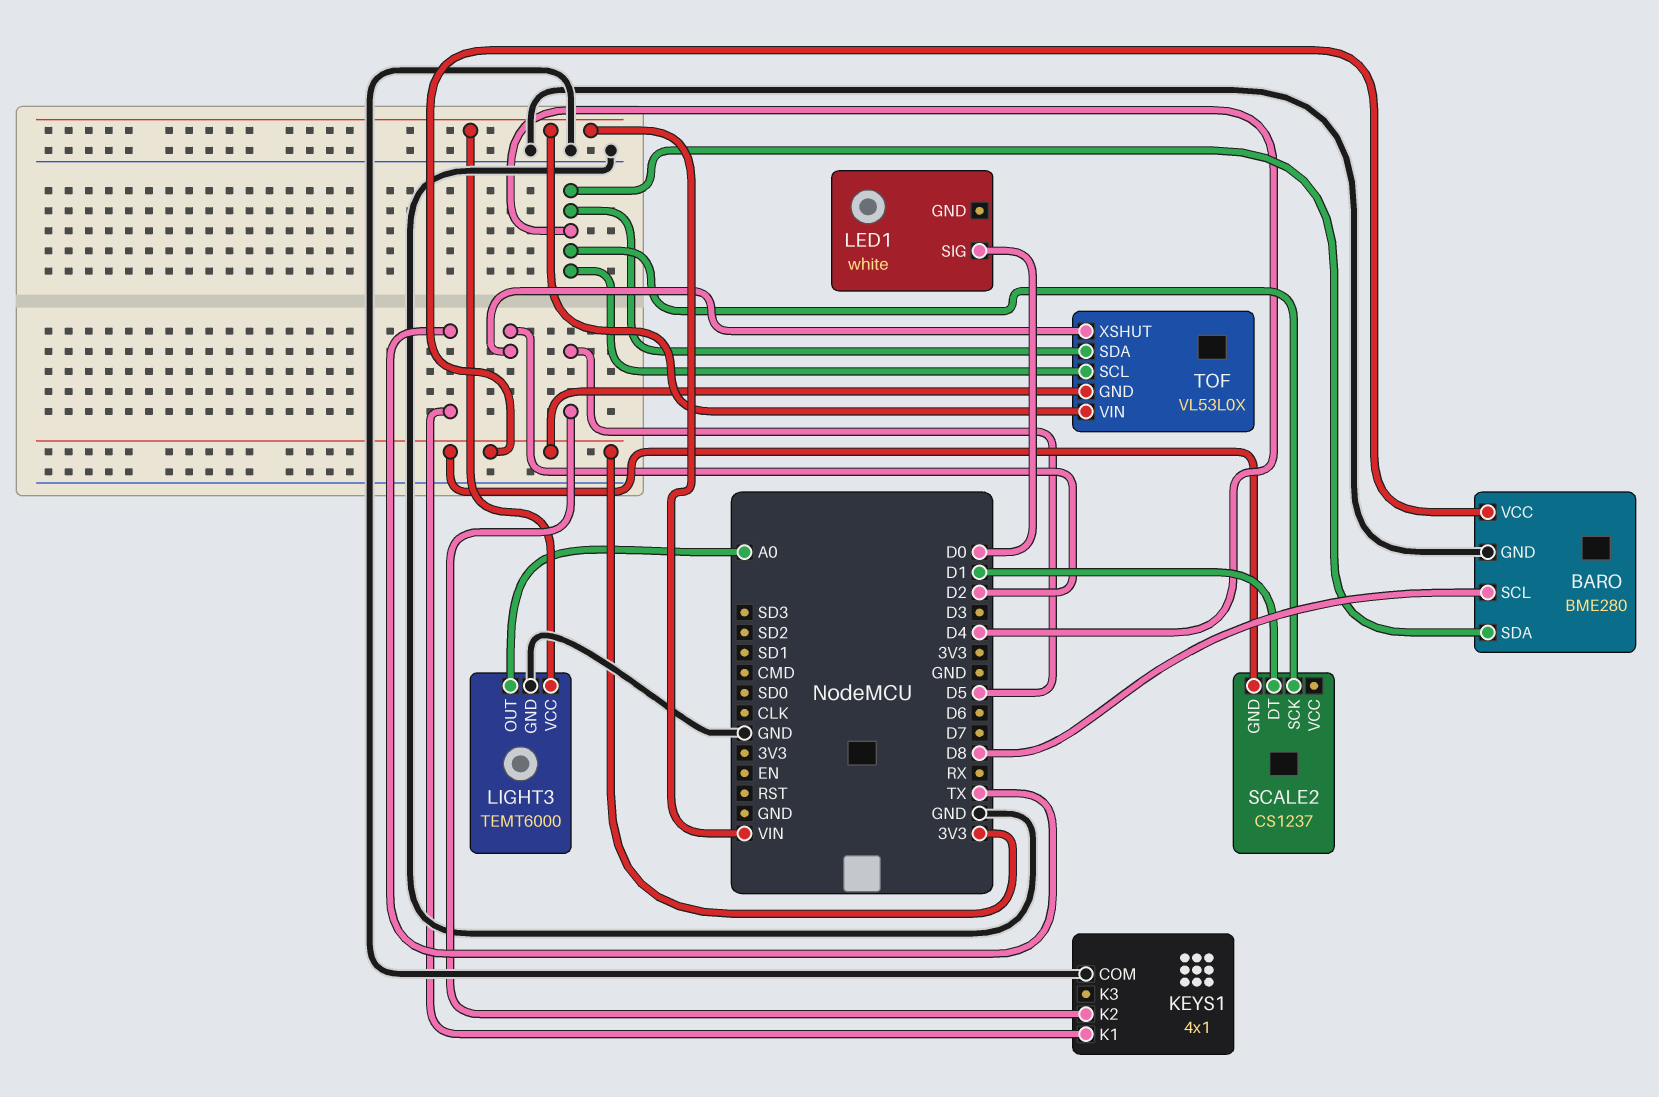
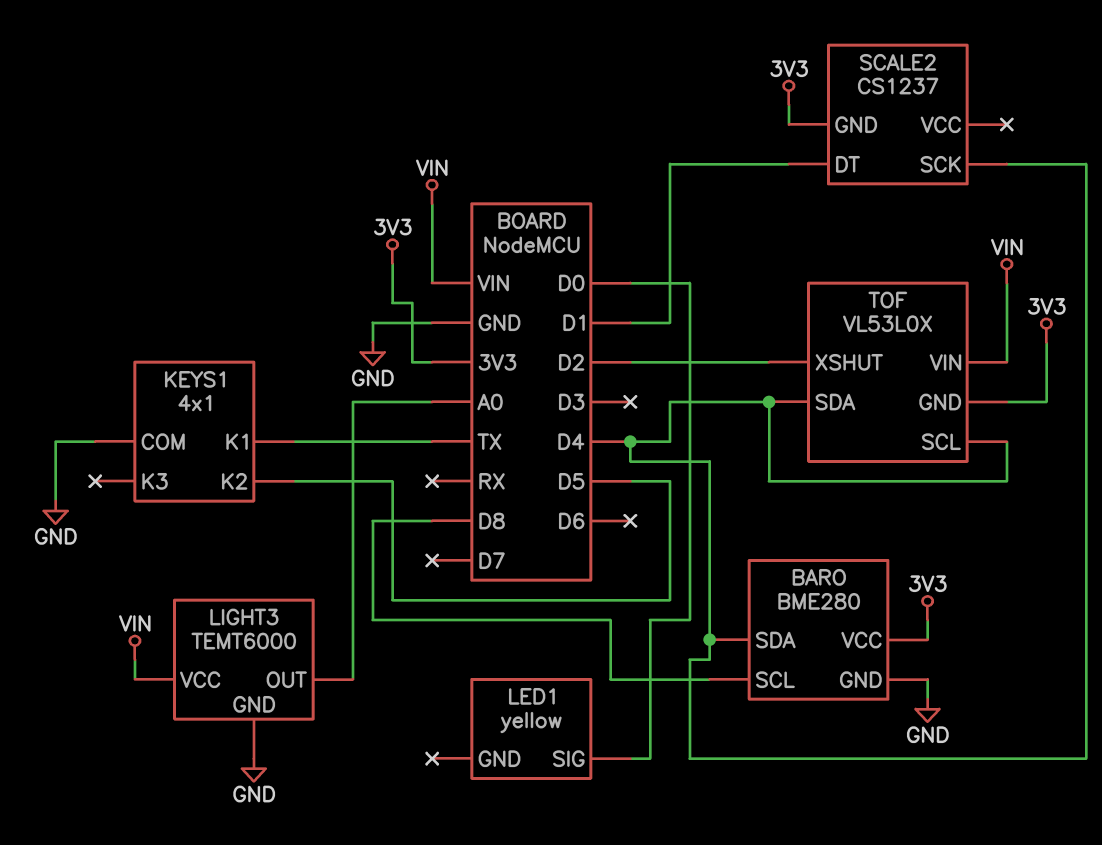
LED1: white -> yellow

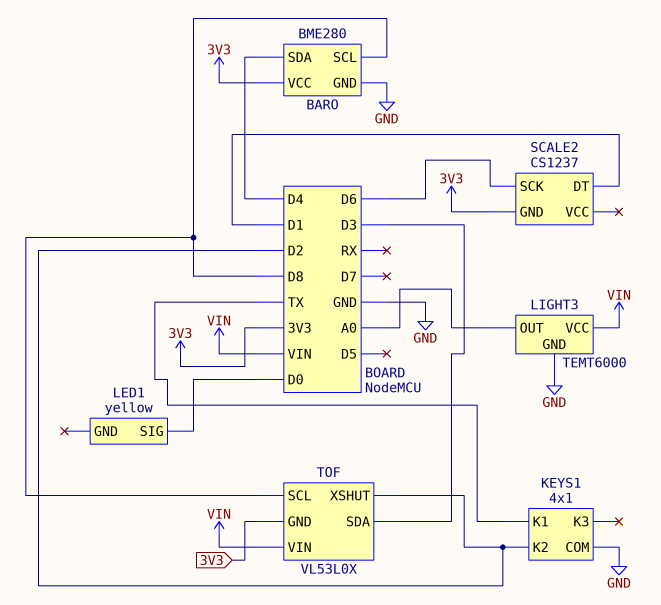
KEYS1 pin K2: D5 -> D2
SCALE2 pin SCK: D4 -> D6
TOF pin SCL: D4 -> D8
TOF pin SDA: D4 -> D3

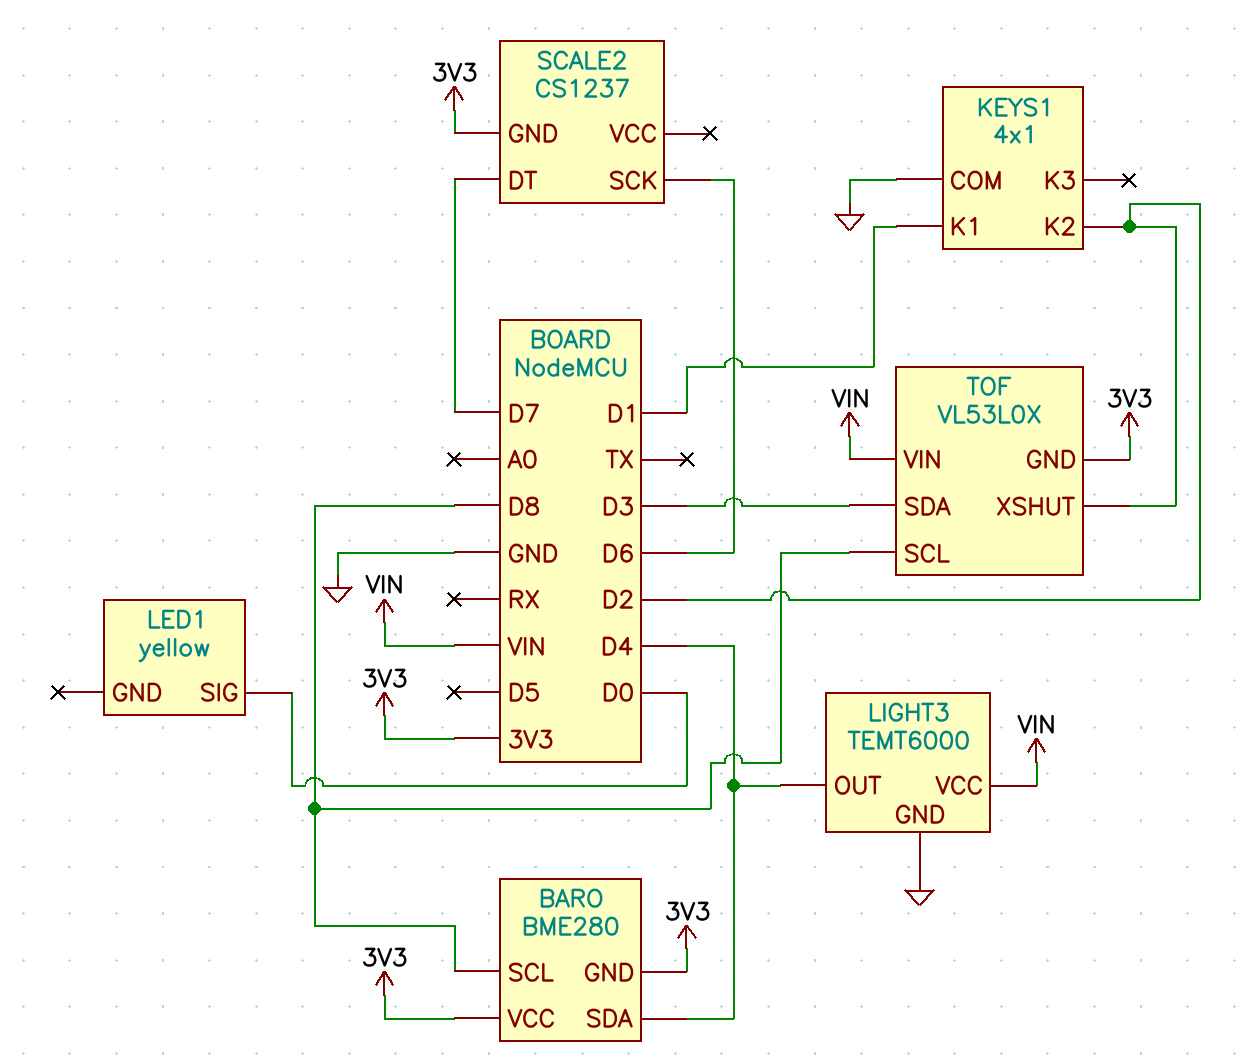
BARO pin GND: GND -> 3V3
KEYS1 pin K1: TX -> D1
LIGHT3 pin OUT: A0 -> D4
SCALE2 pin DT: D1 -> D7

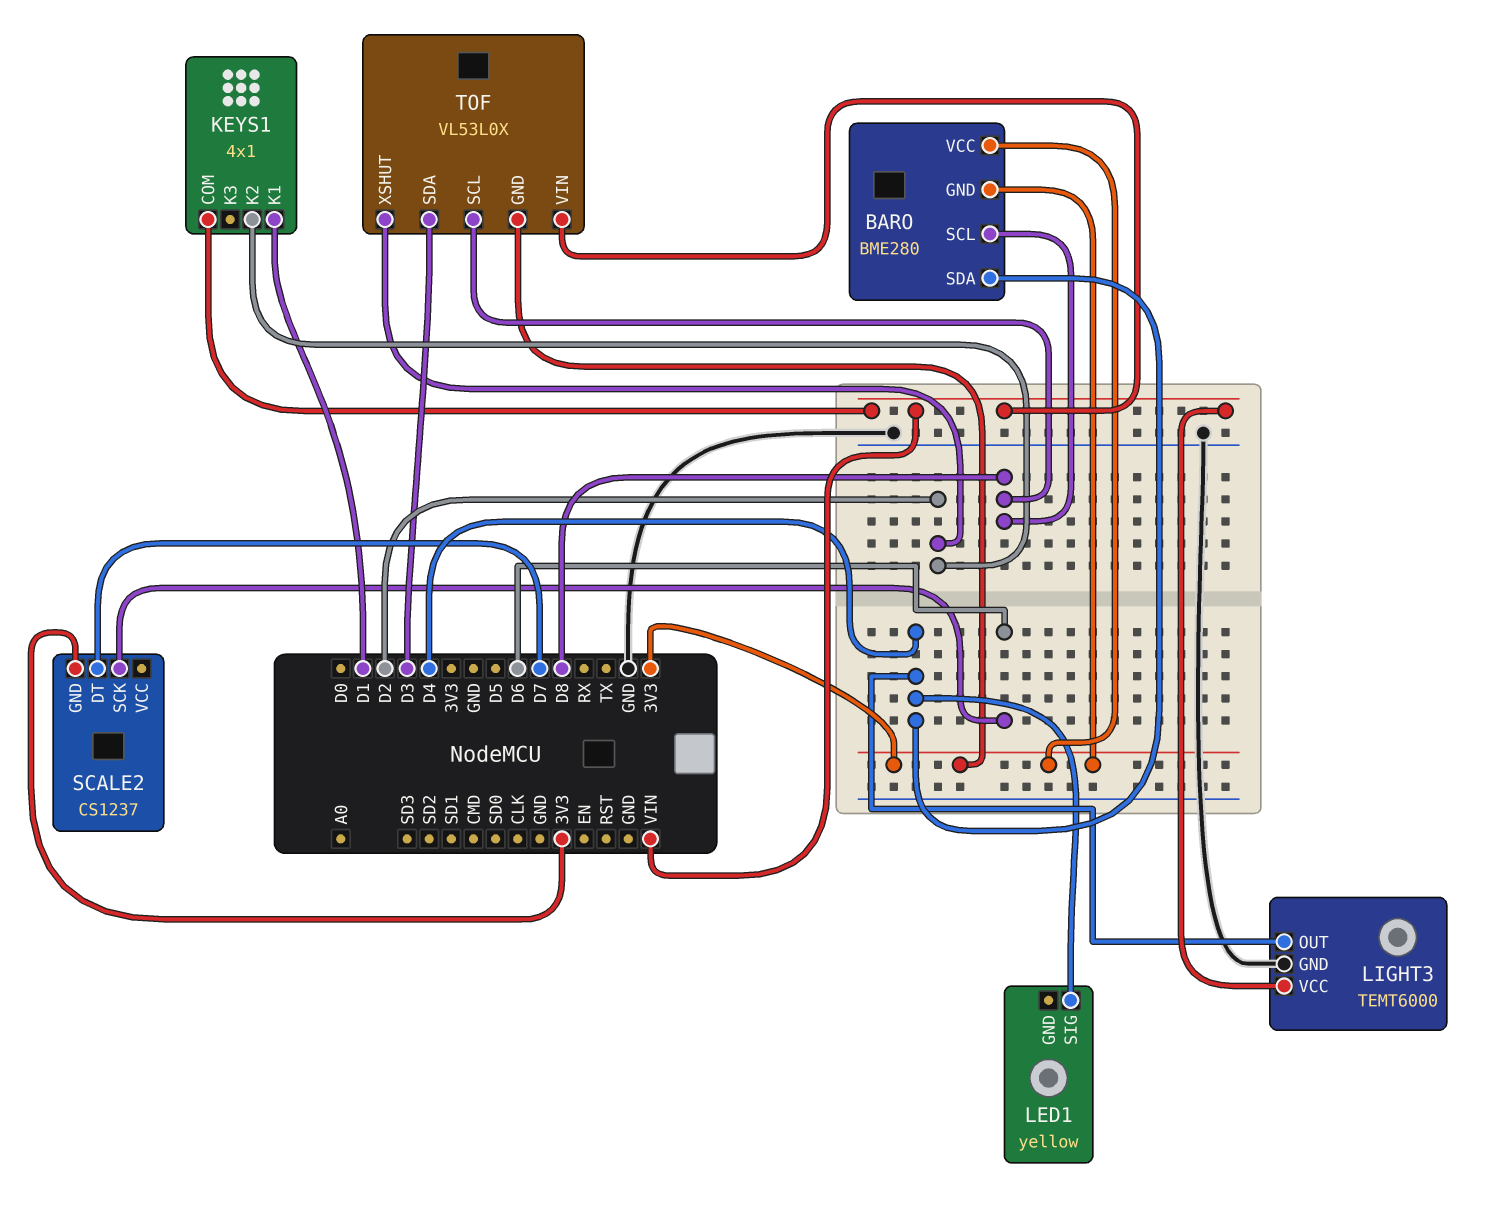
KEYS1 pin COM: GND -> VIN
LED1 pin SIG: D0 -> D4

